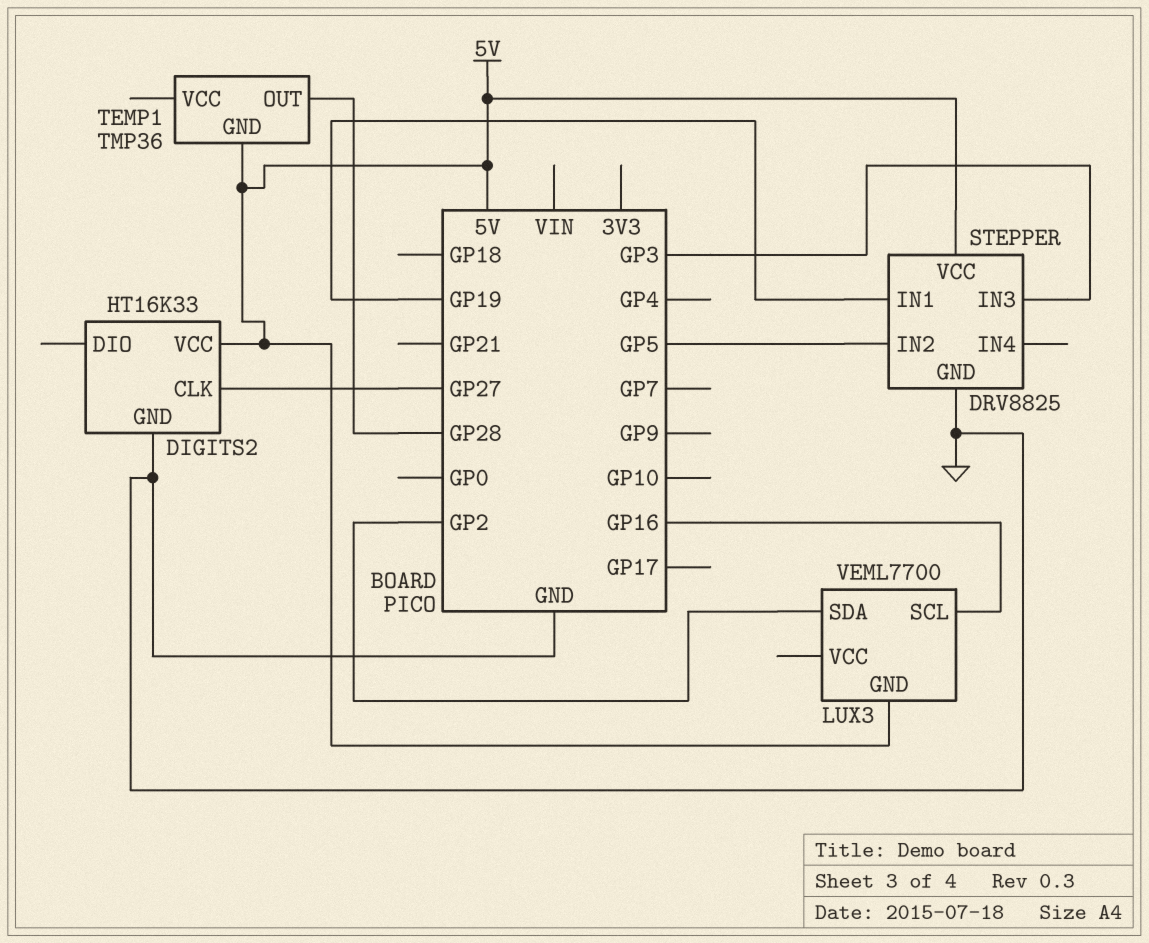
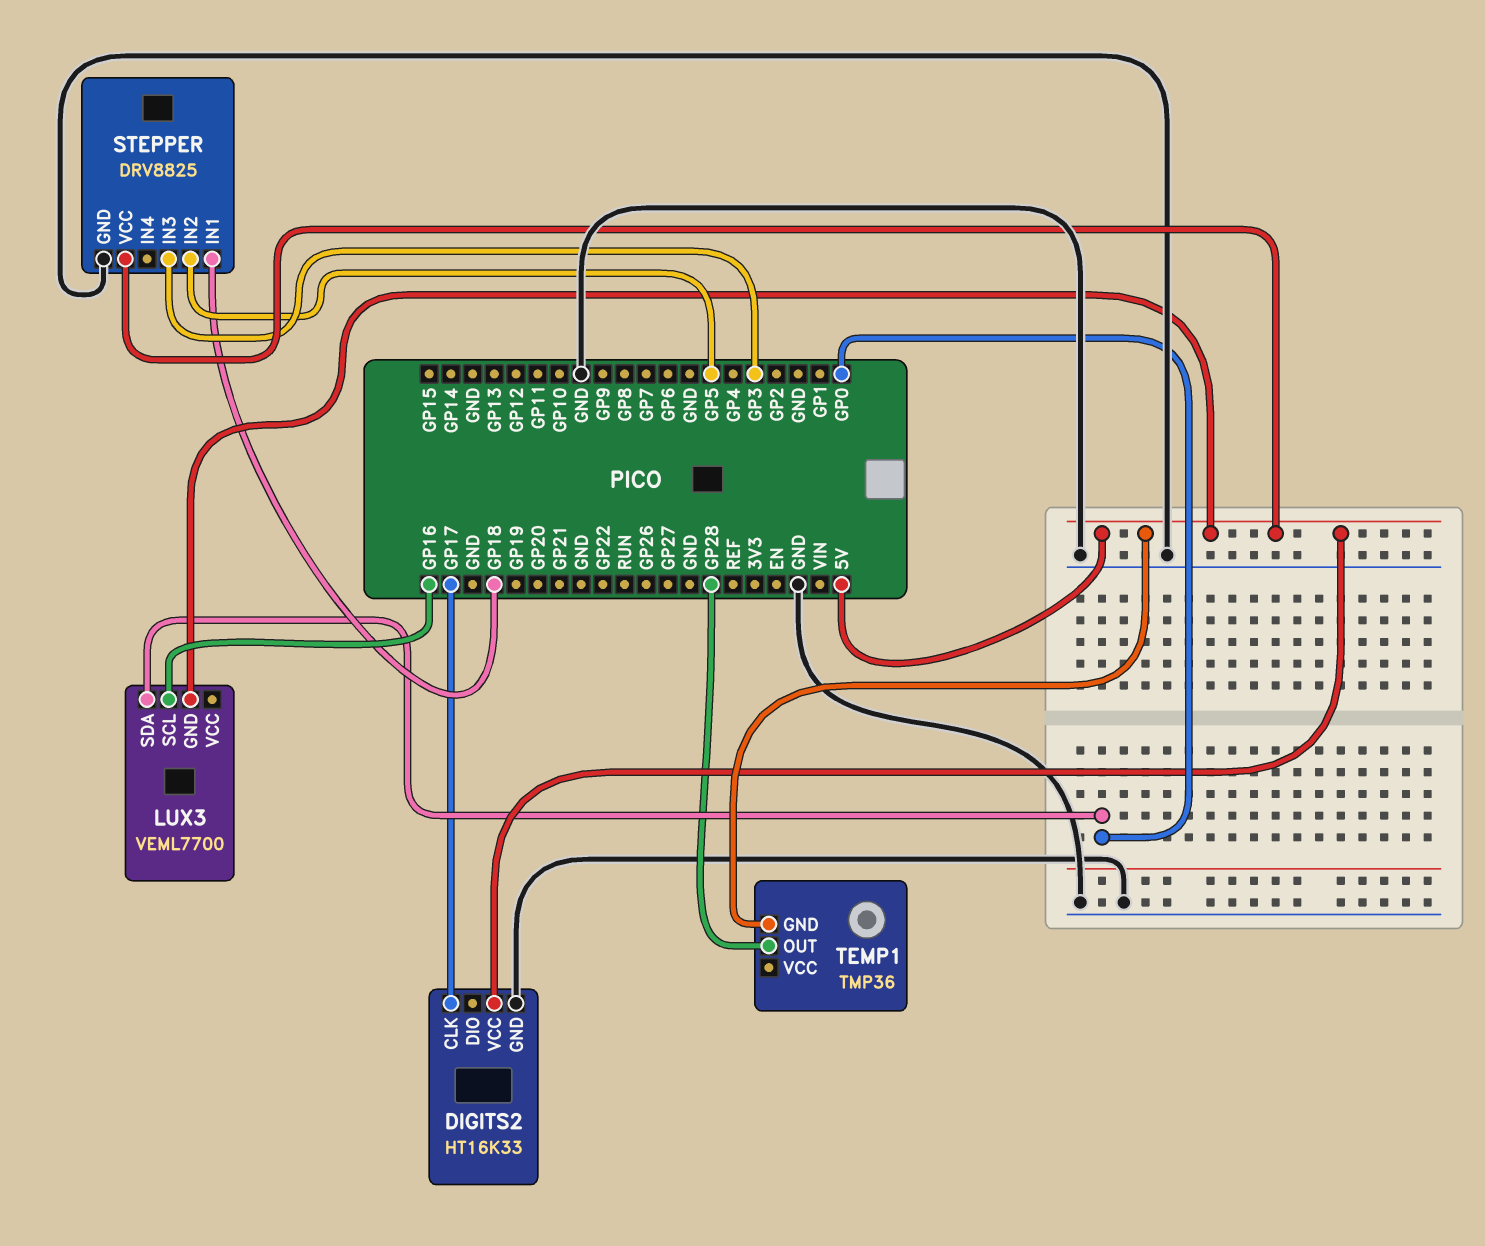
DIGITS2 pin CLK: GP27 -> GP17
LUX3 pin SDA: GP2 -> GP0
STEPPER pin IN1: GP19 -> GP18

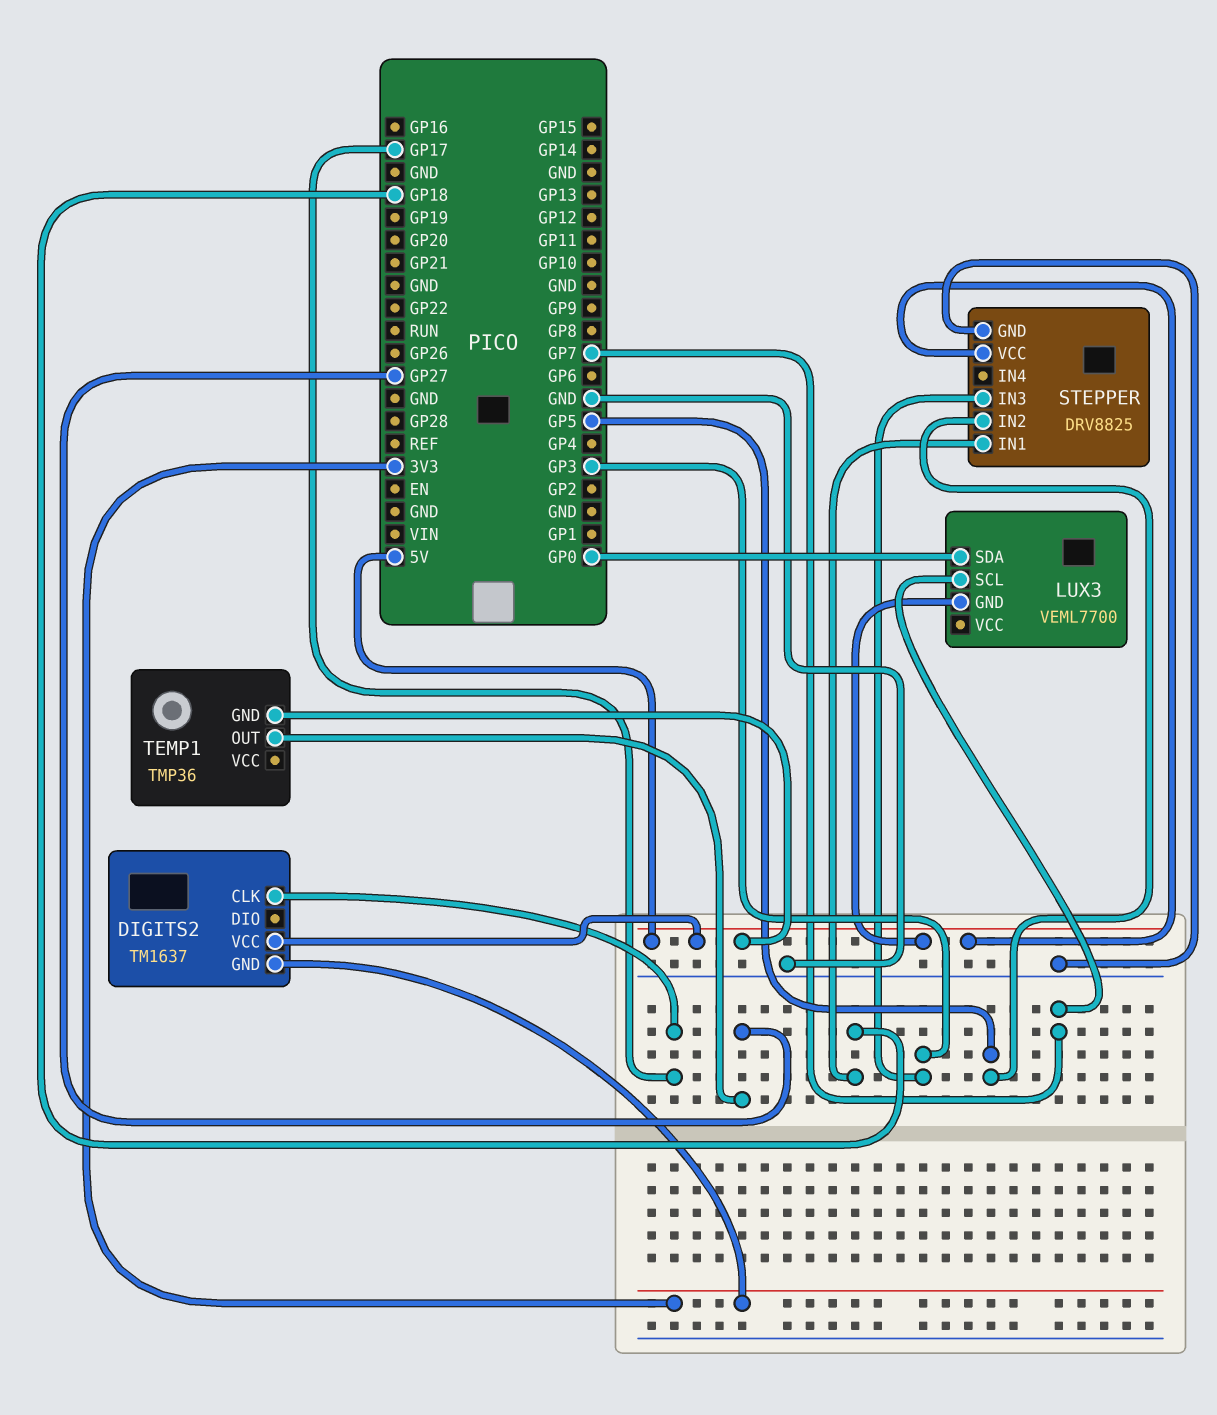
DIGITS2: HT16K33 -> TM1637
DIGITS2 pin GND: GND -> 3V3
LUX3 pin SCL: GP16 -> GP7
TEMP1 pin OUT: GP28 -> GP27

